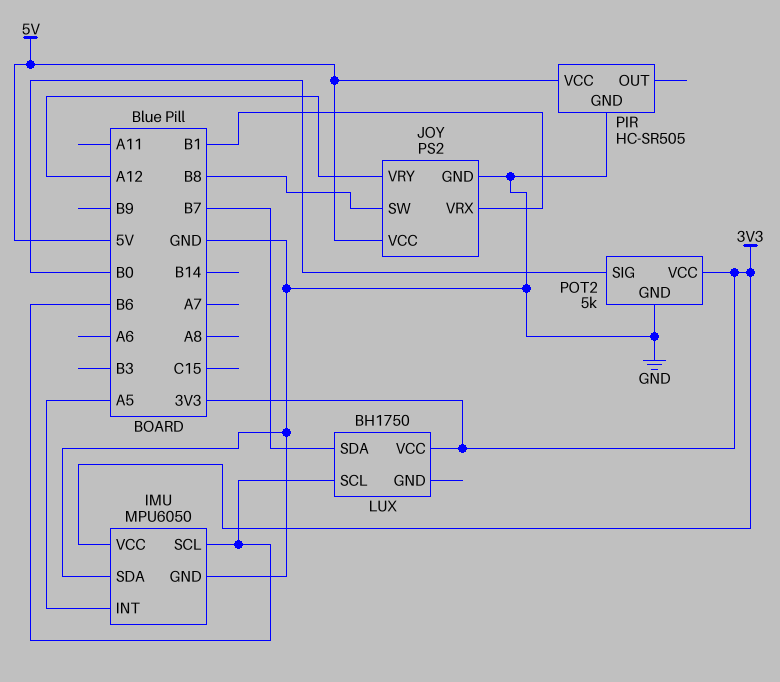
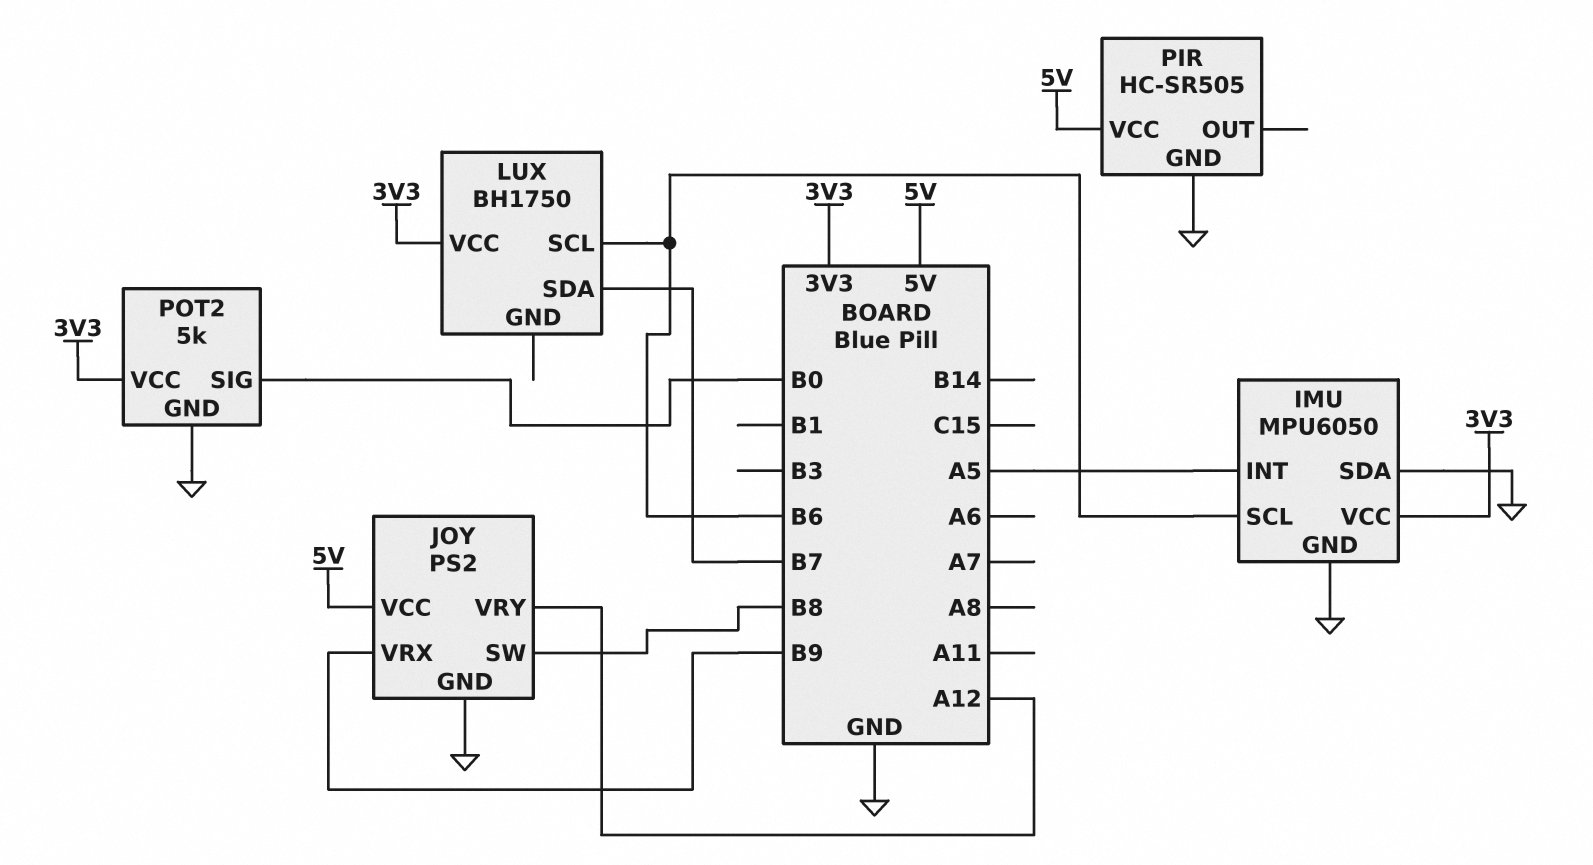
JOY pin VRX: B1 -> B9

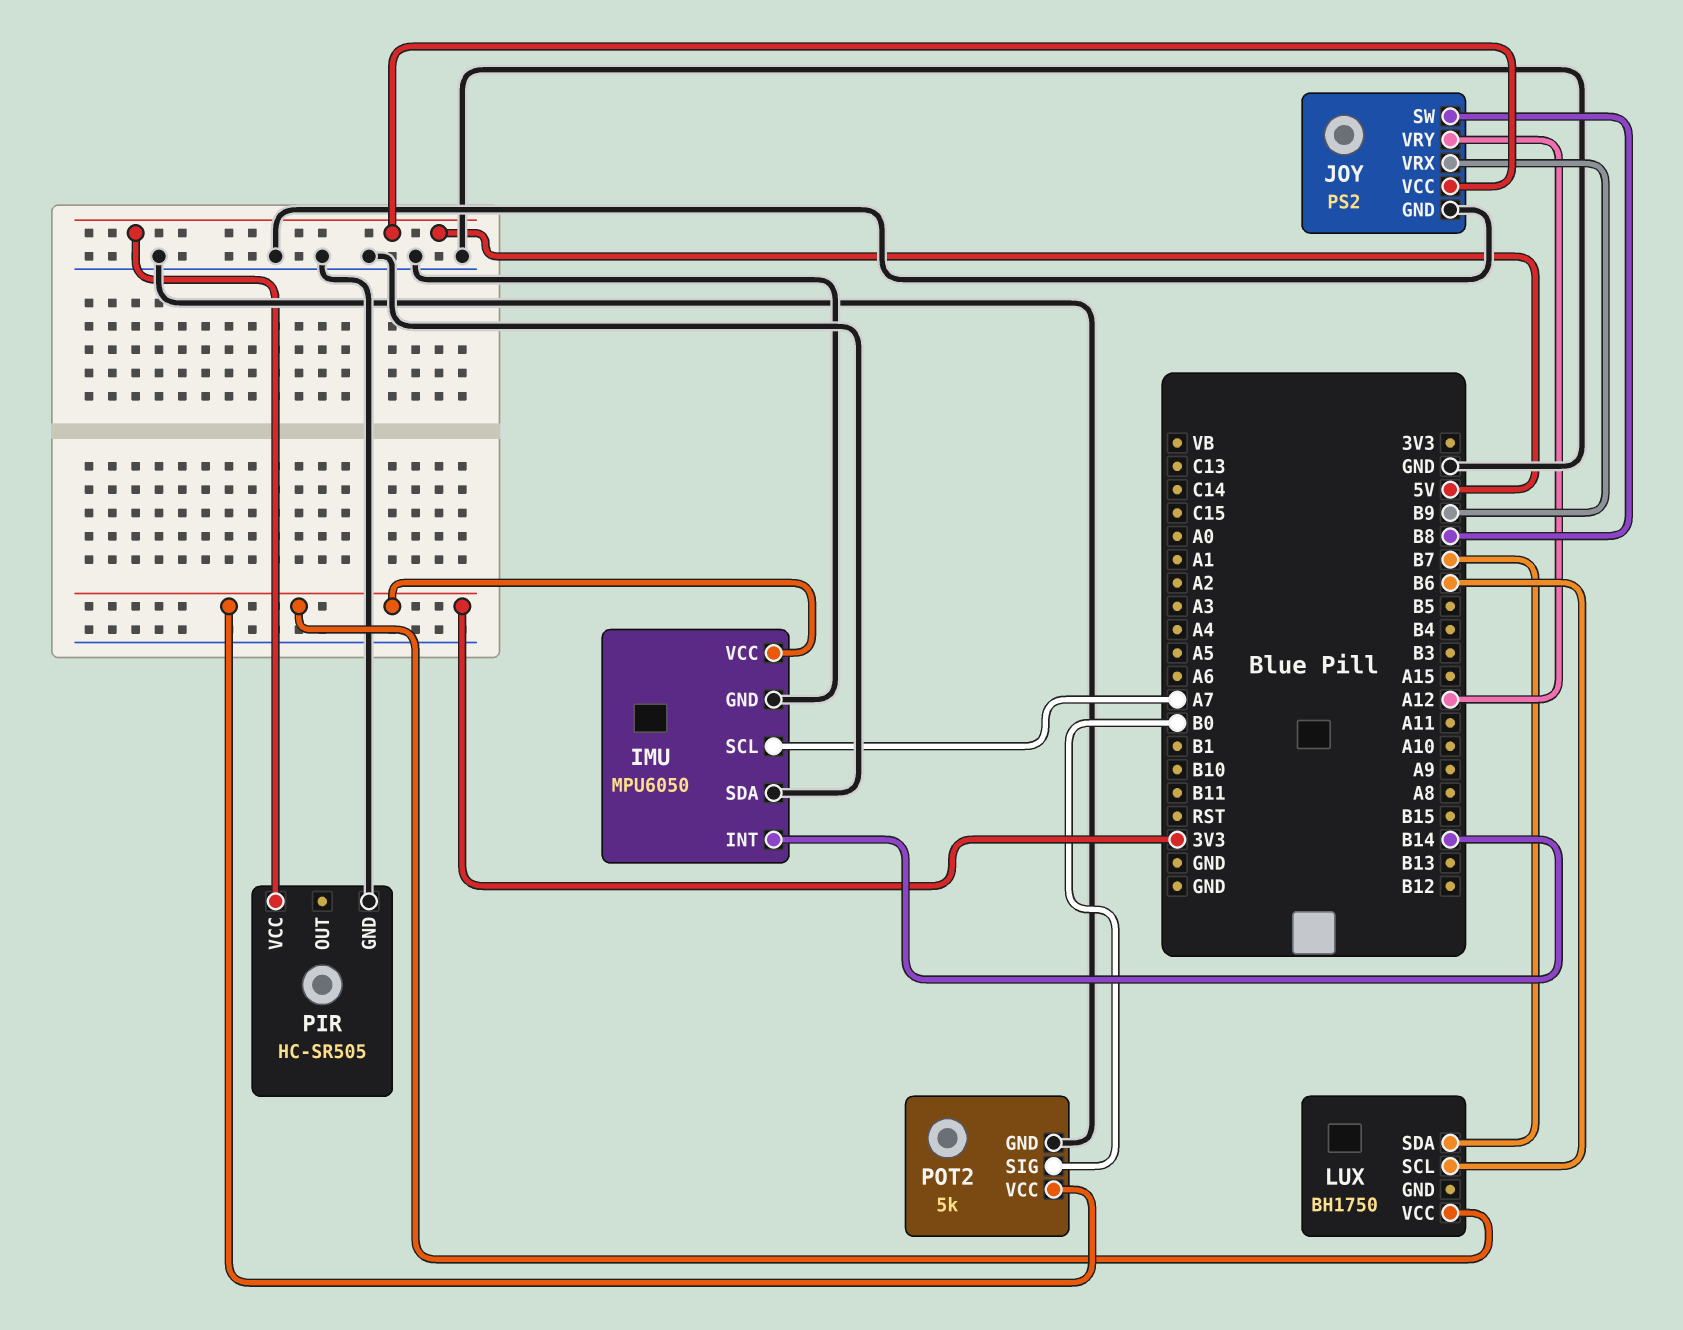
IMU pin INT: A5 -> B14
IMU pin SCL: B6 -> A7

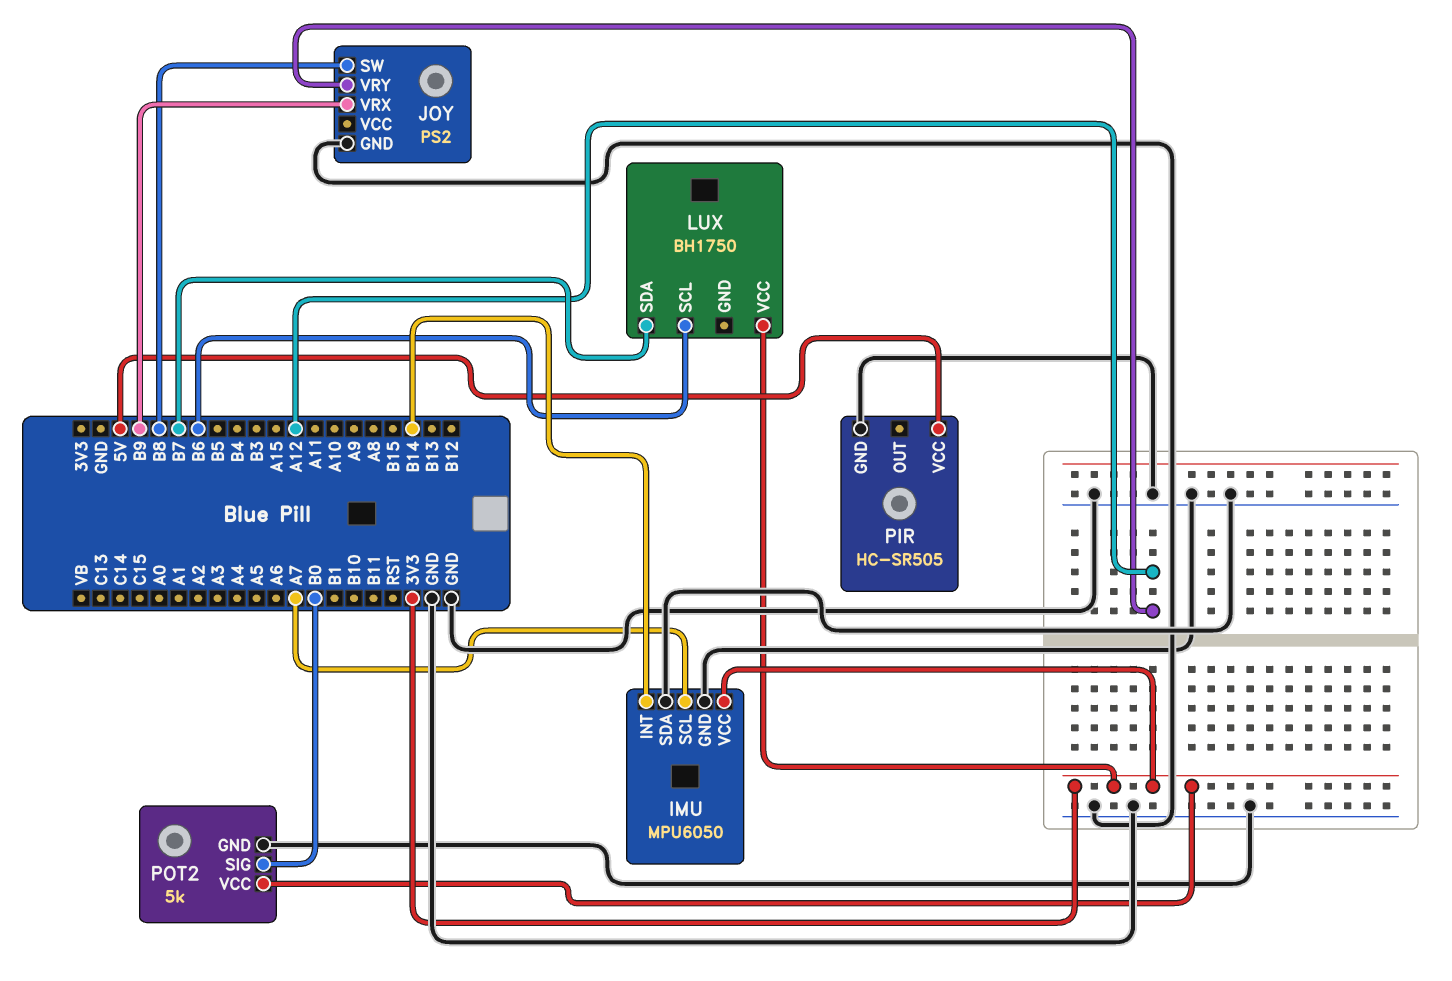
JOY pin VCC: 5V -> none

